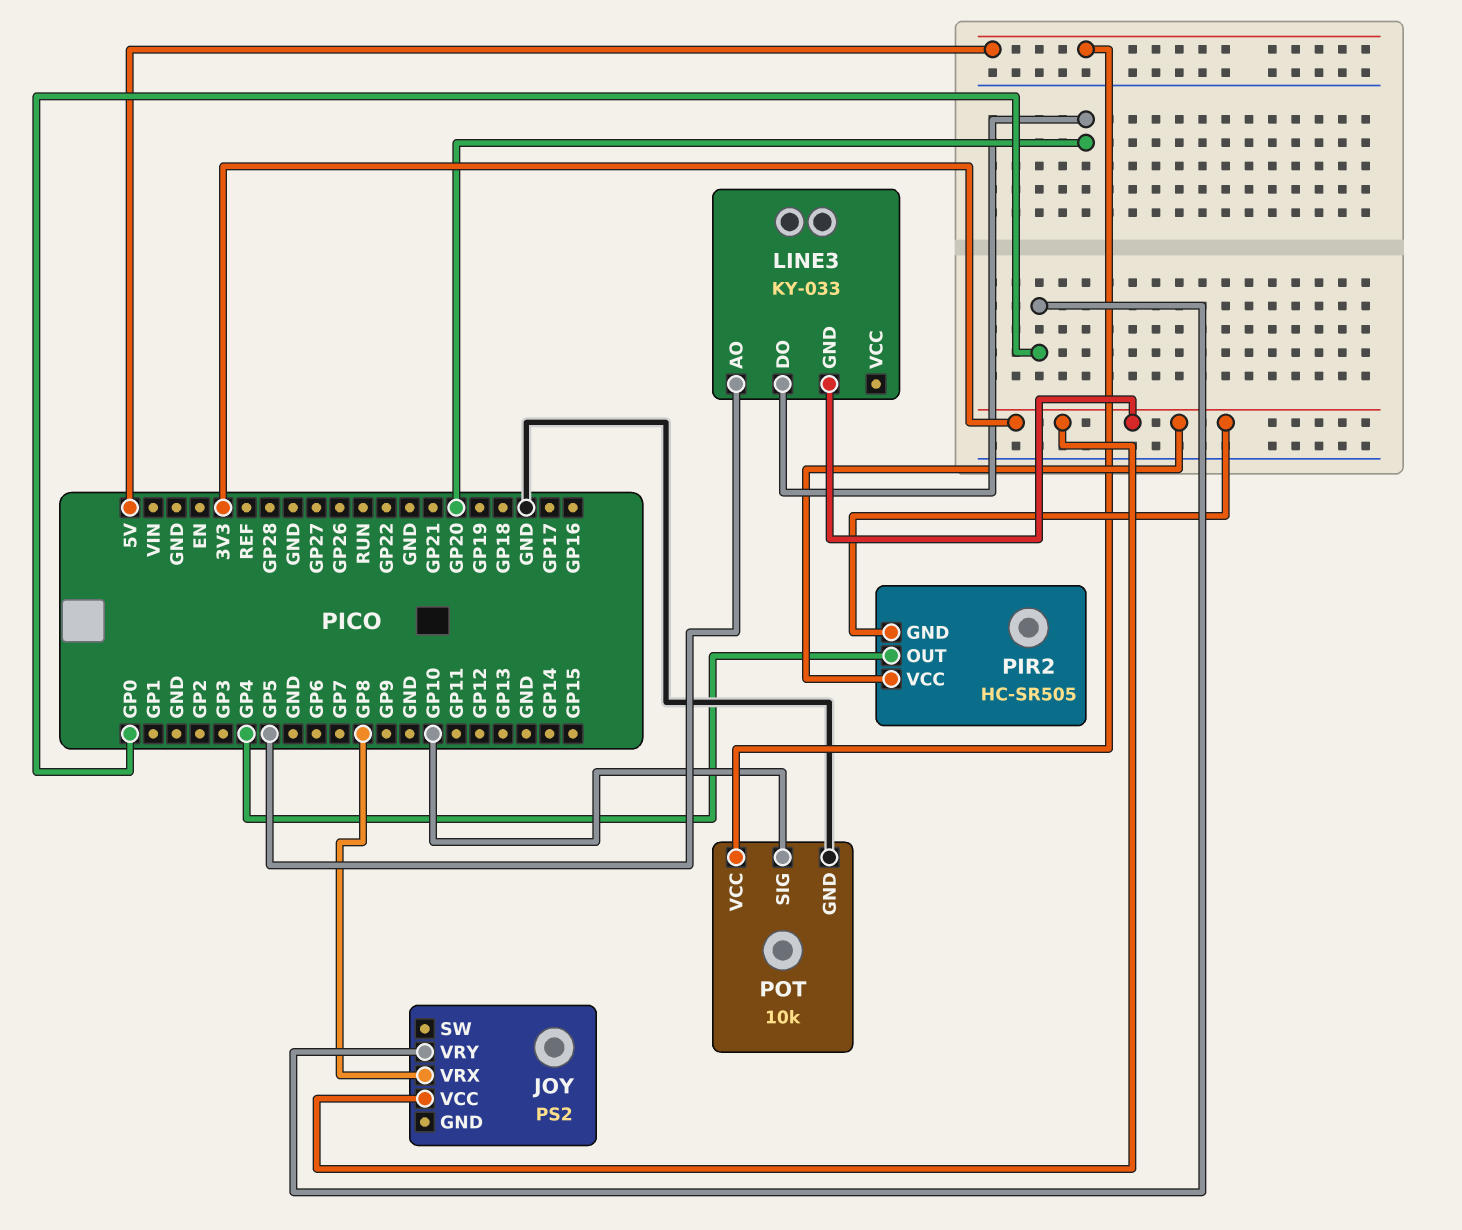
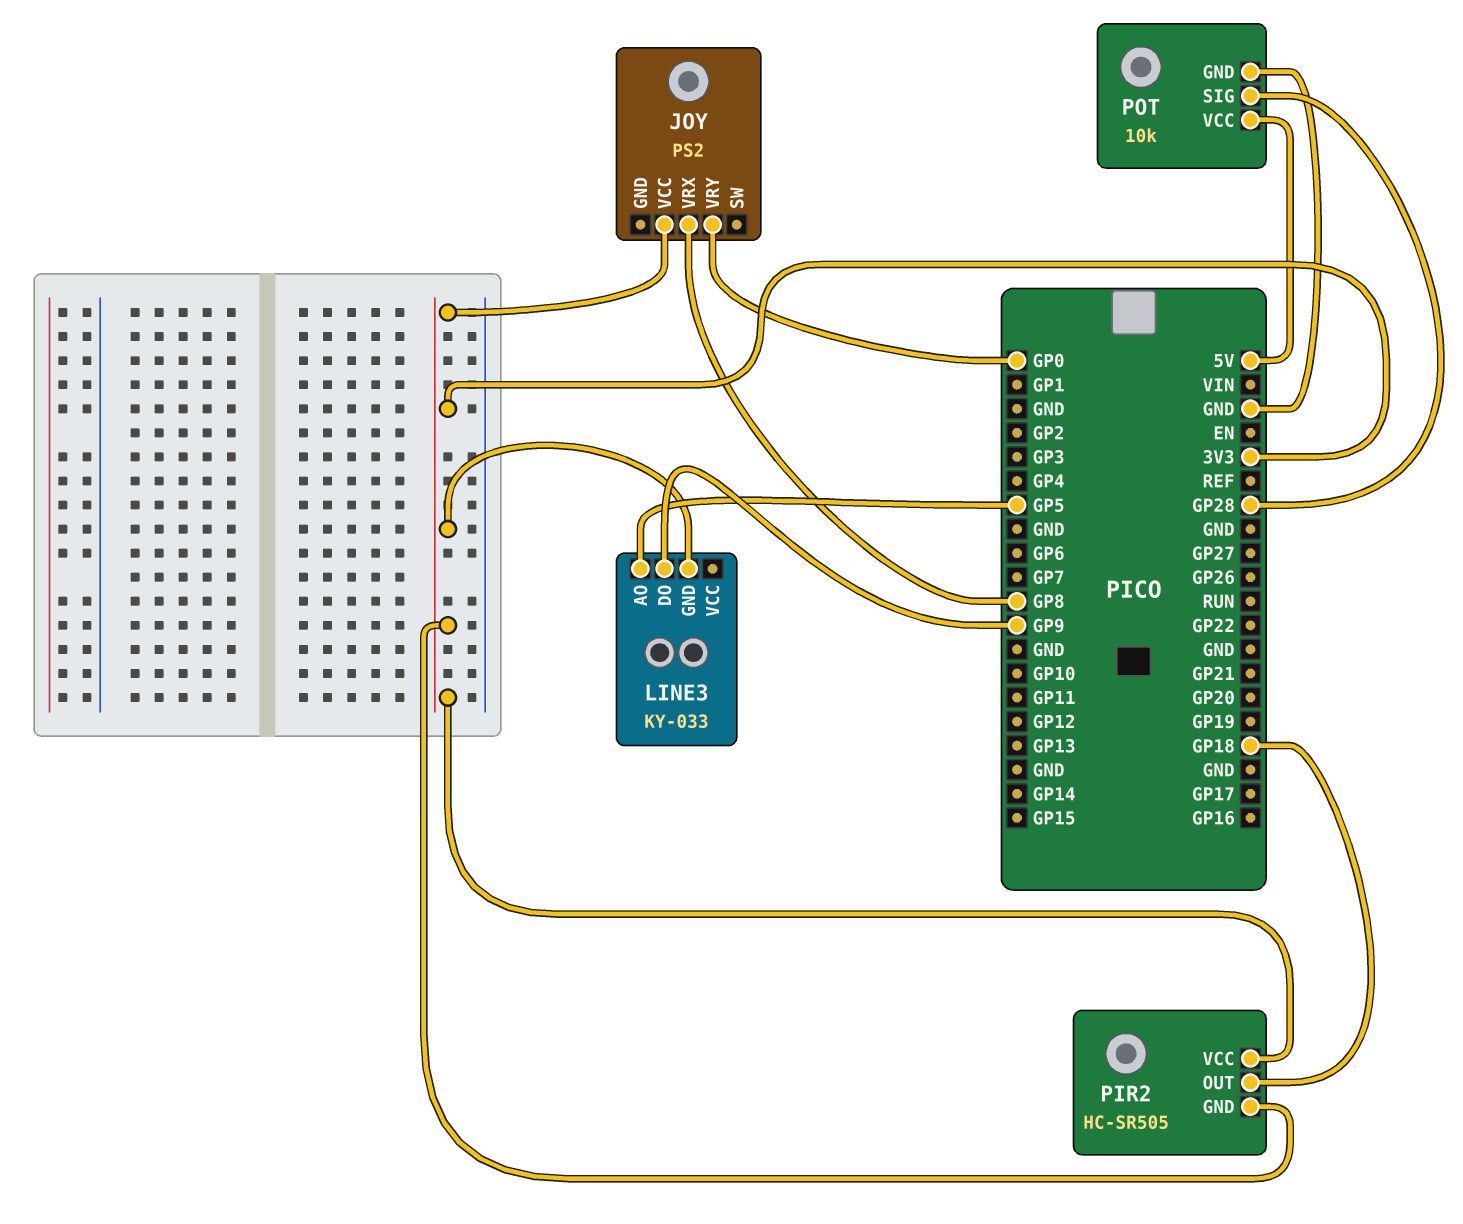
LINE3 pin DO: GP20 -> GP9
PIR2 pin OUT: GP4 -> GP18
POT pin SIG: GP10 -> GP28

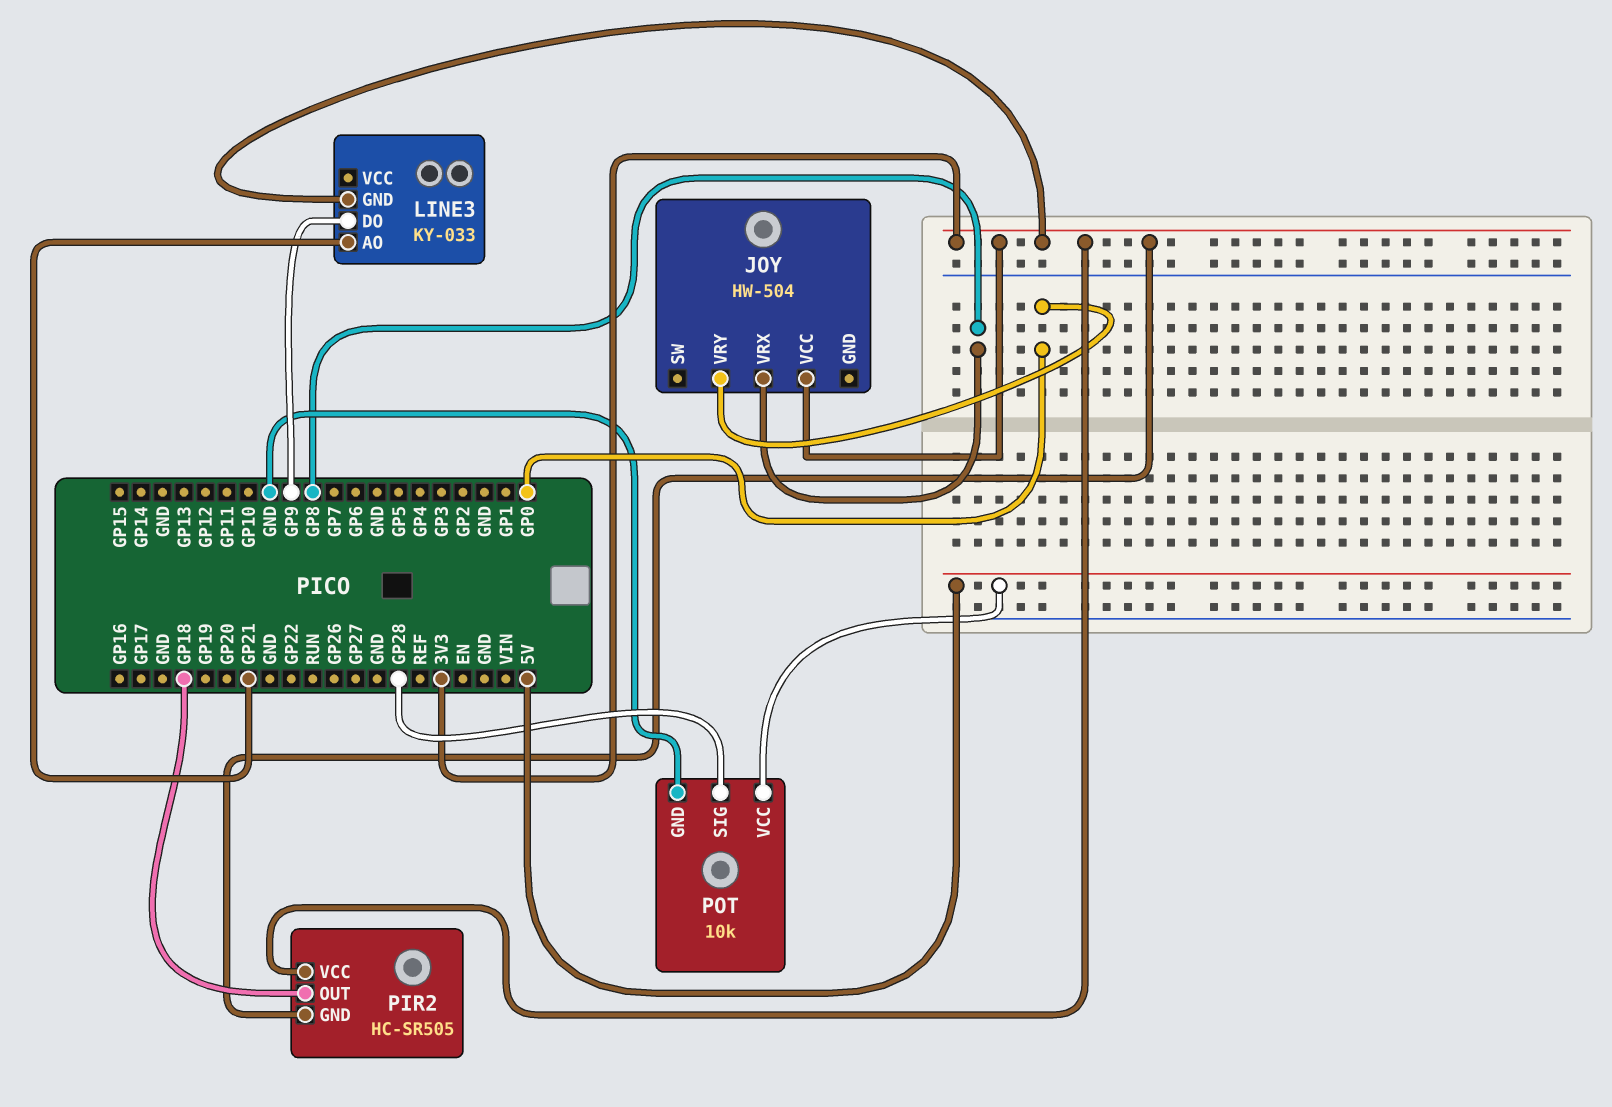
JOY: PS2 -> HW-504
LINE3 pin AO: GP5 -> GP21

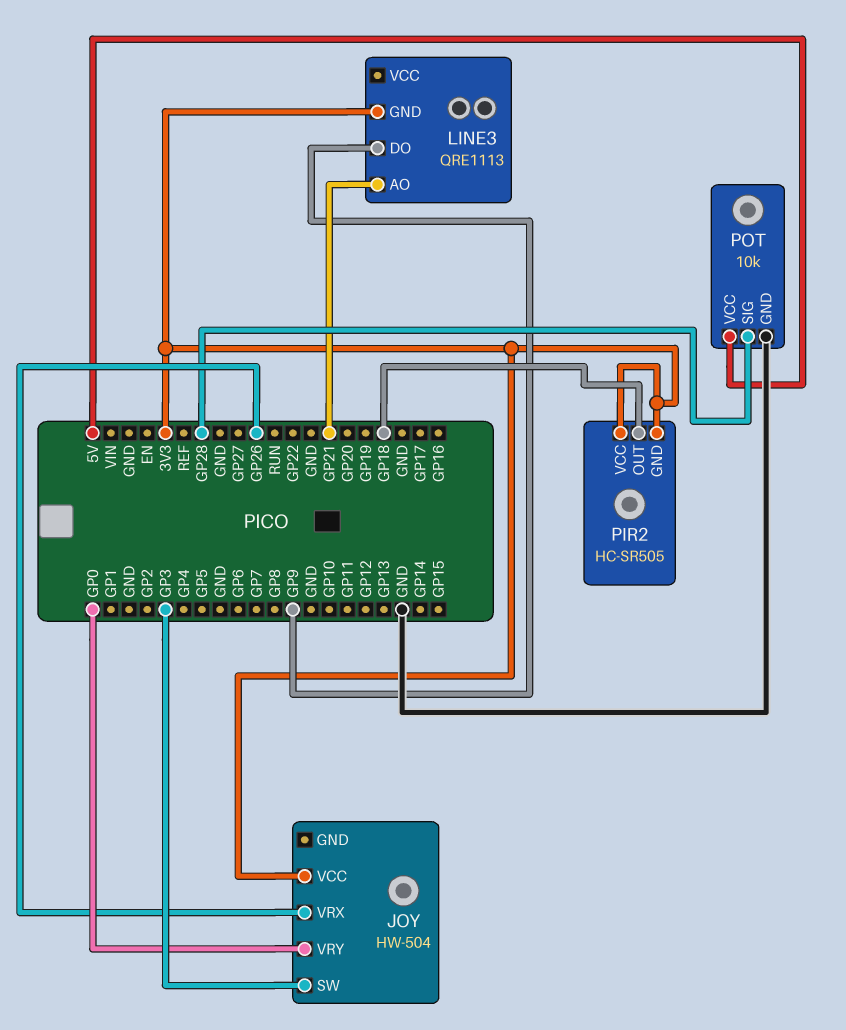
JOY pin SW: none -> GP3
JOY pin VRX: GP8 -> GP26
LINE3: KY-033 -> QRE1113

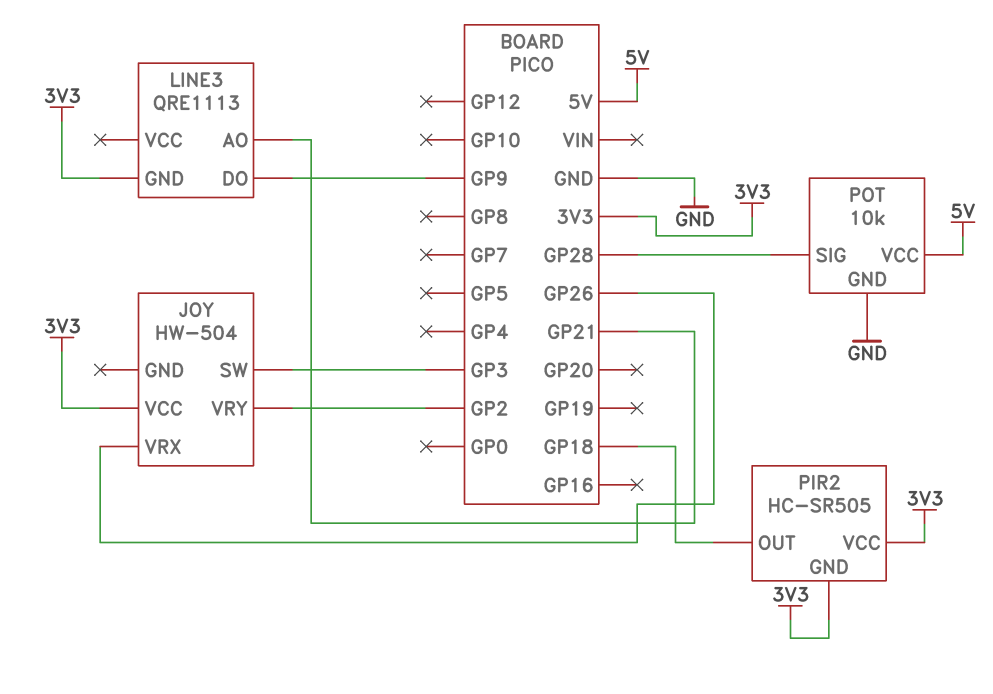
JOY pin VRY: GP0 -> GP2

